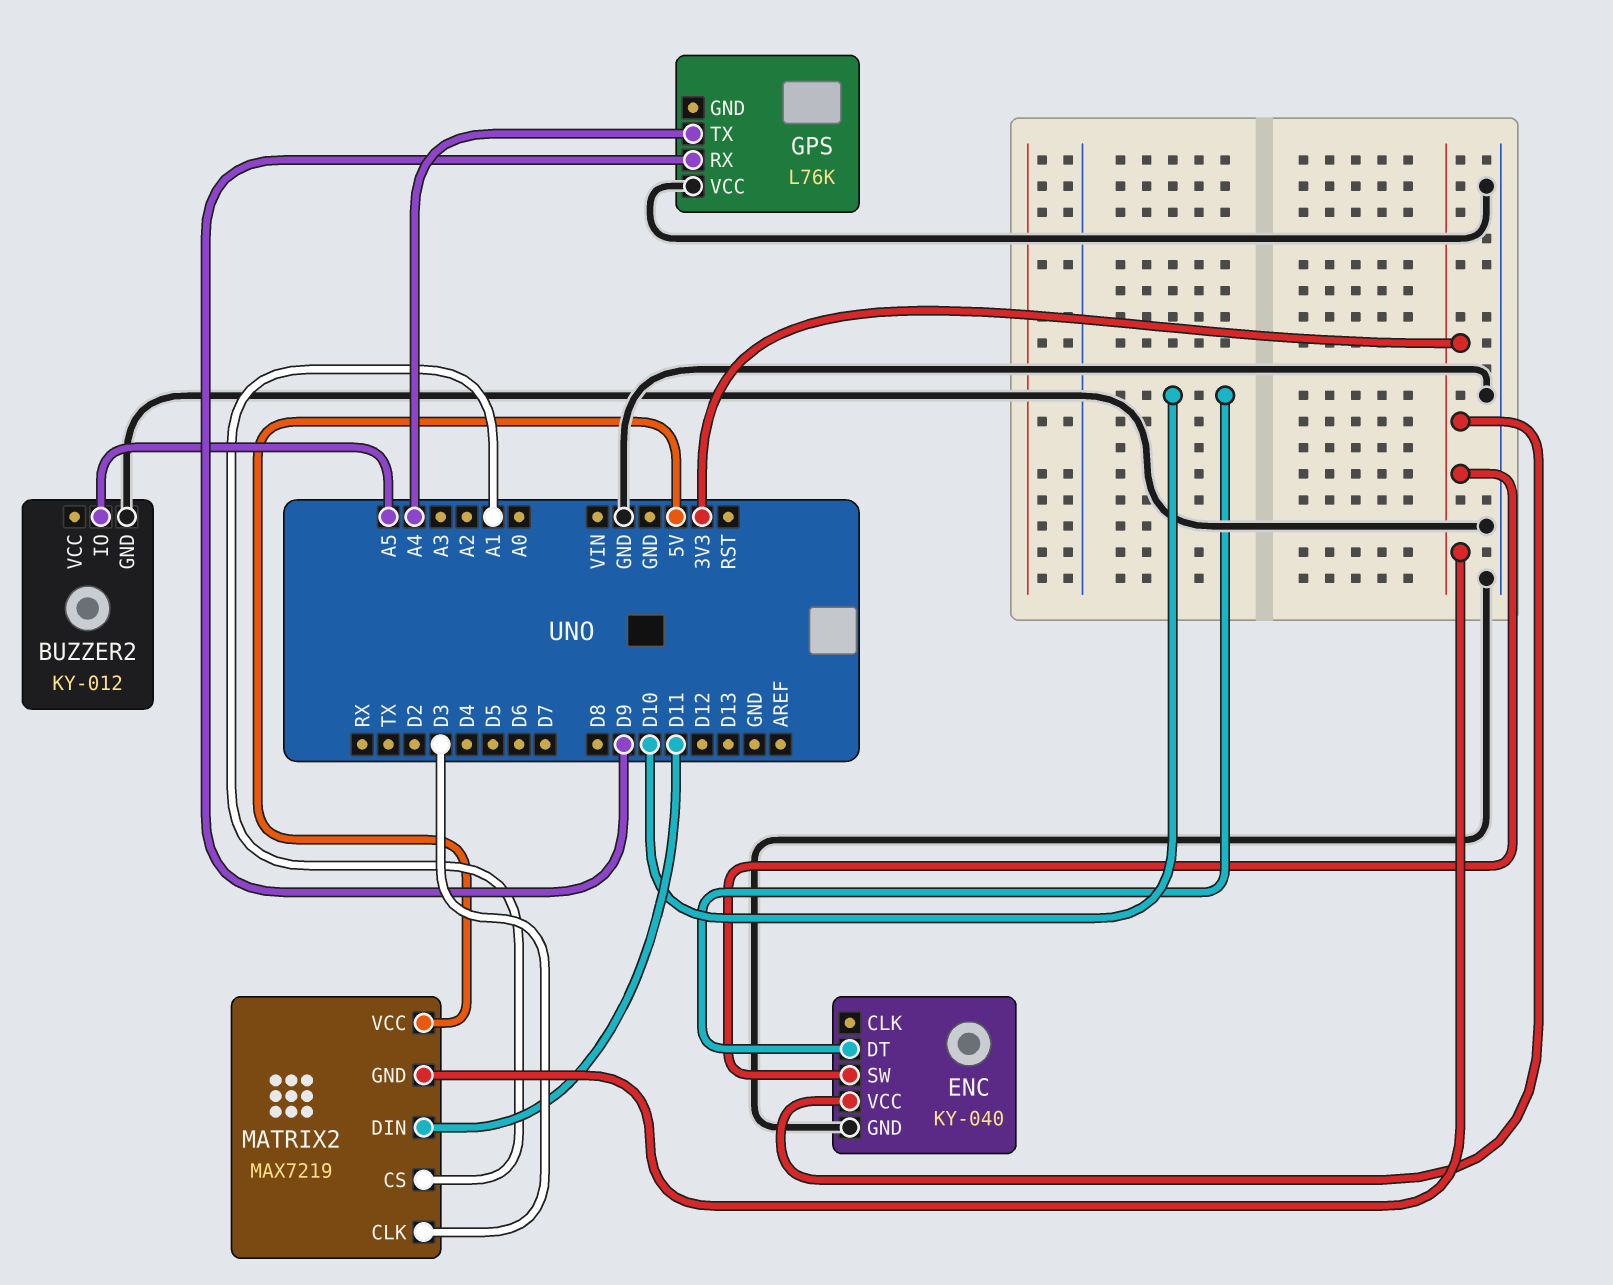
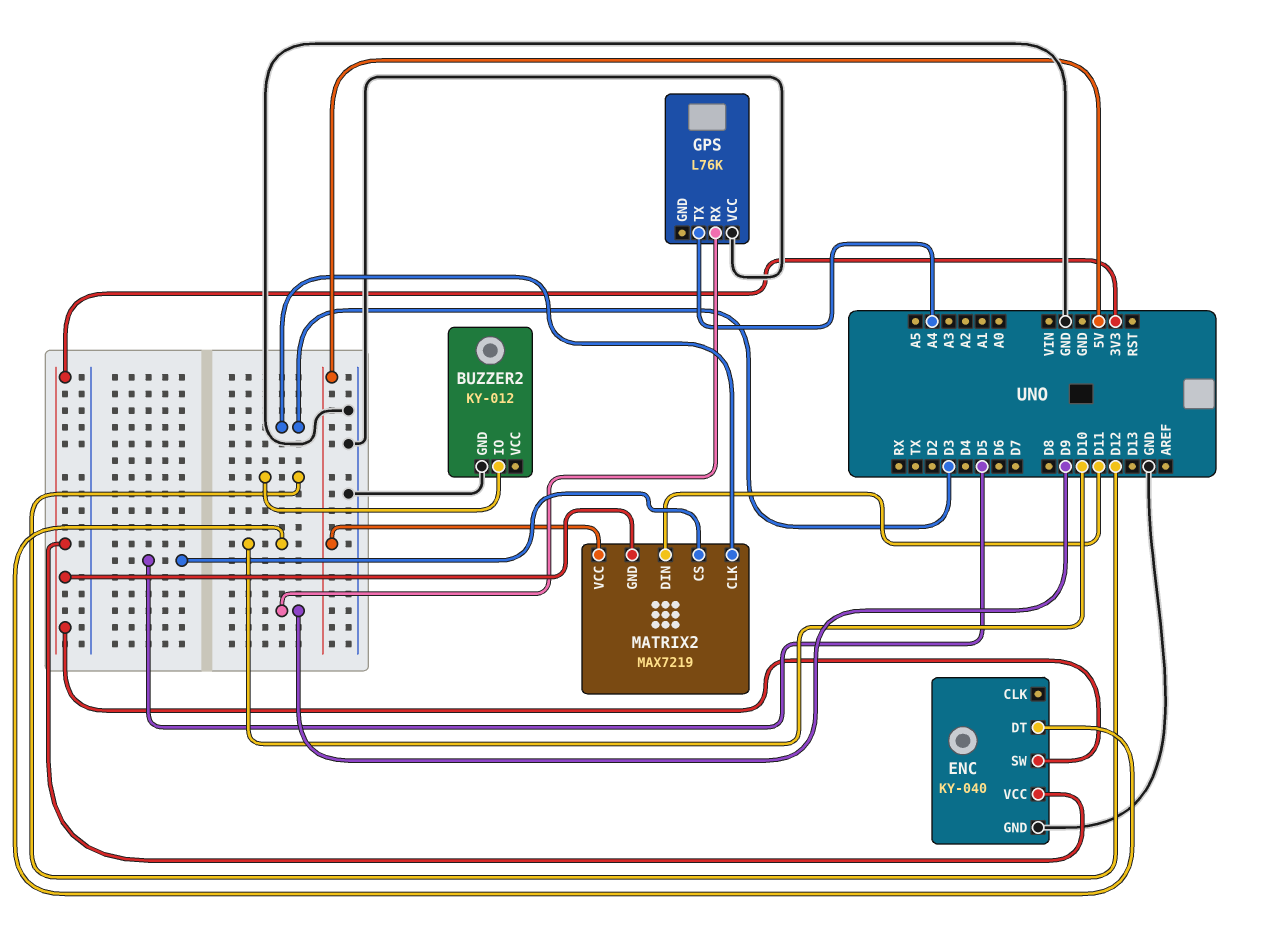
BUZZER2 pin IO: A5 -> D12
MATRIX2 pin CS: A1 -> D5

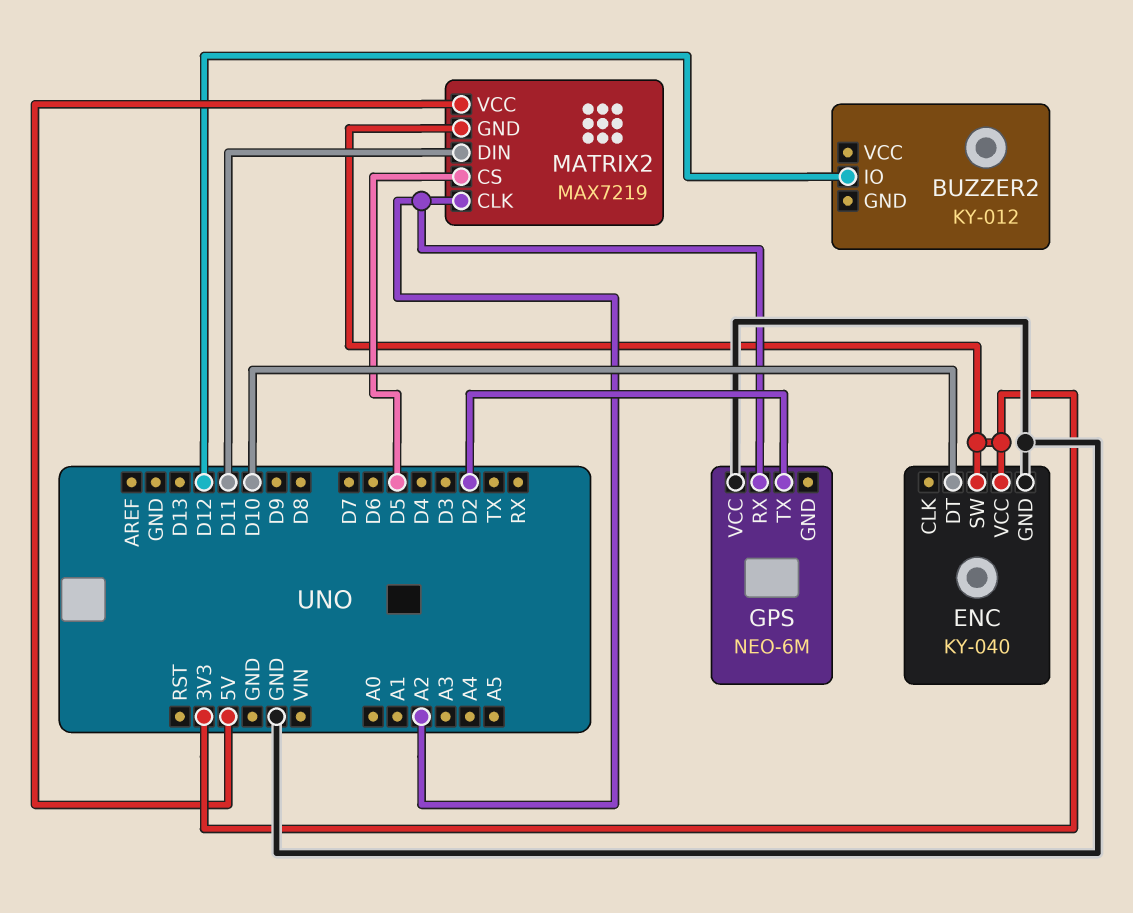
BUZZER2 pin GND: GND -> none
GPS: L76K -> NEO-6M
GPS pin RX: D9 -> A2
GPS pin TX: A4 -> D2
MATRIX2 pin CLK: D3 -> A2

